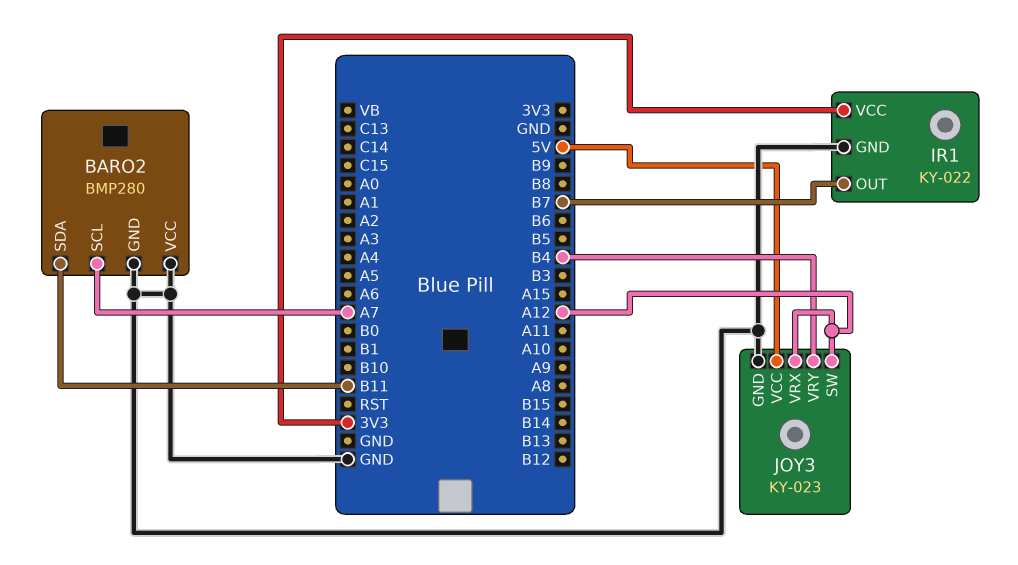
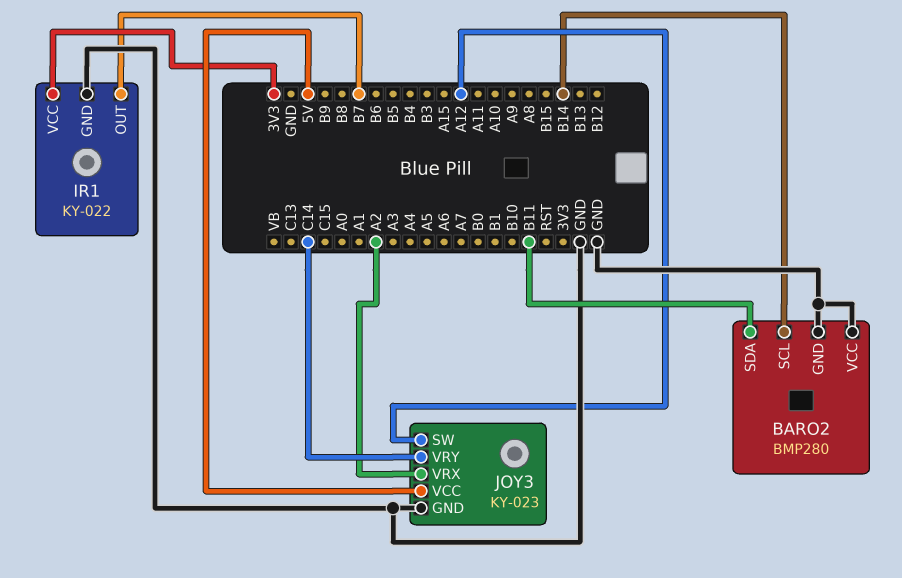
BARO2 pin SCL: A7 -> B14
JOY3 pin VRX: A12 -> A2
JOY3 pin VRY: B4 -> C14

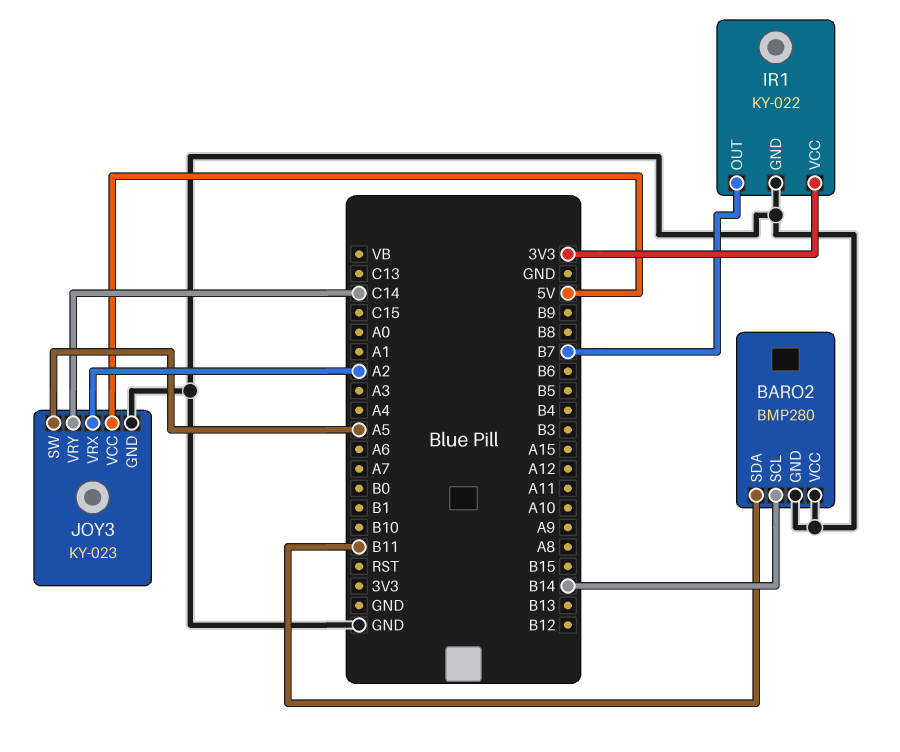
JOY3 pin SW: A12 -> A5

